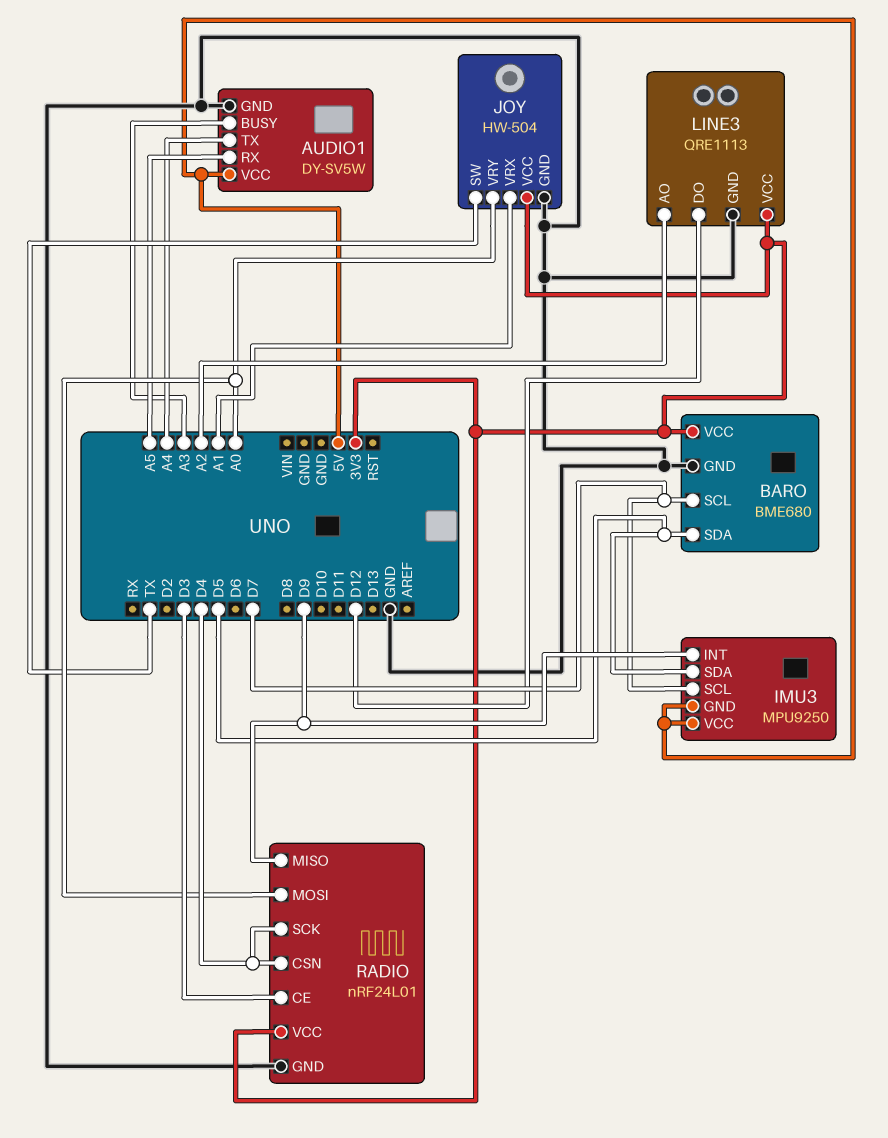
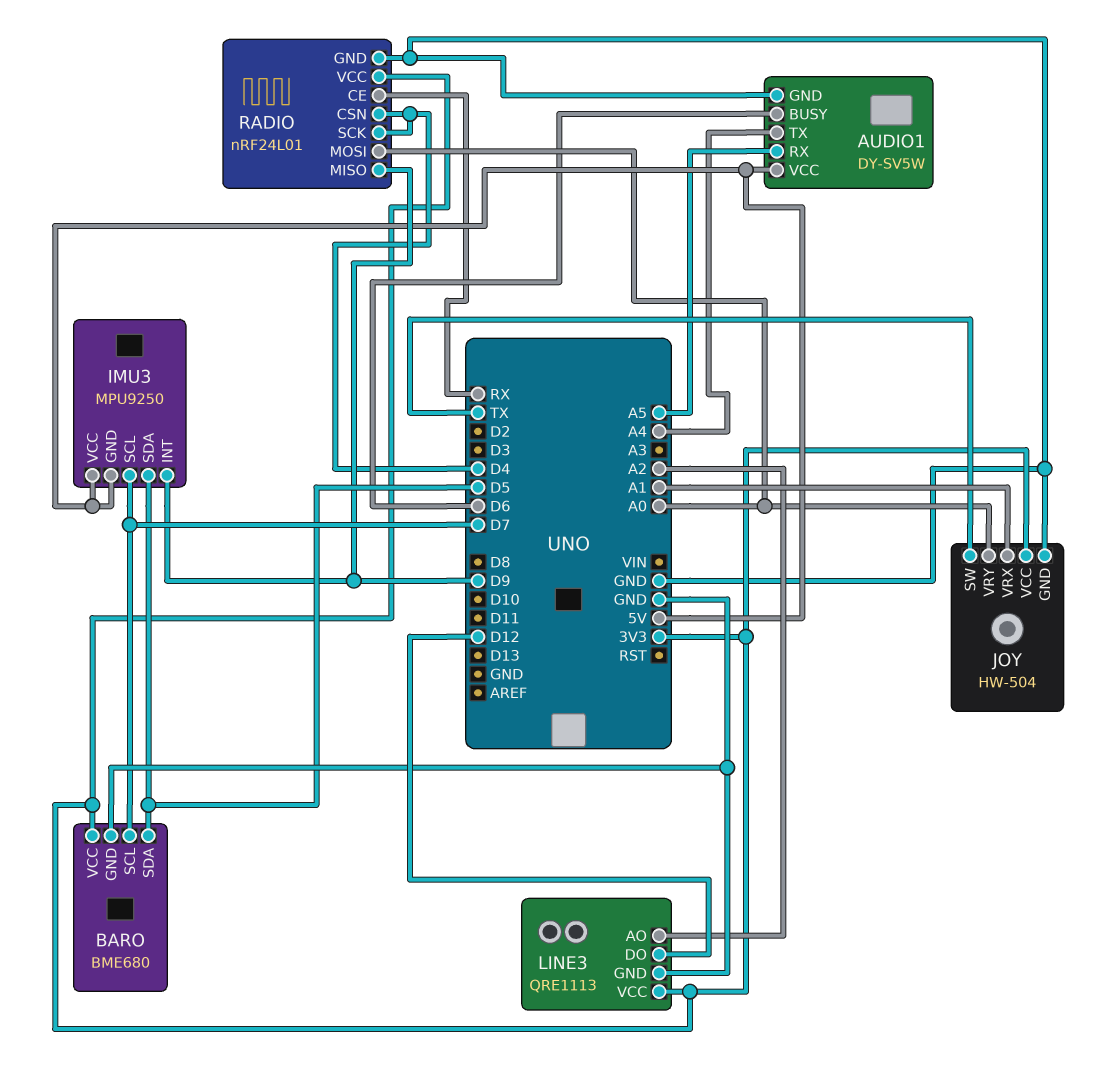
AUDIO1 pin BUSY: A3 -> D6
RADIO pin CE: D3 -> RX

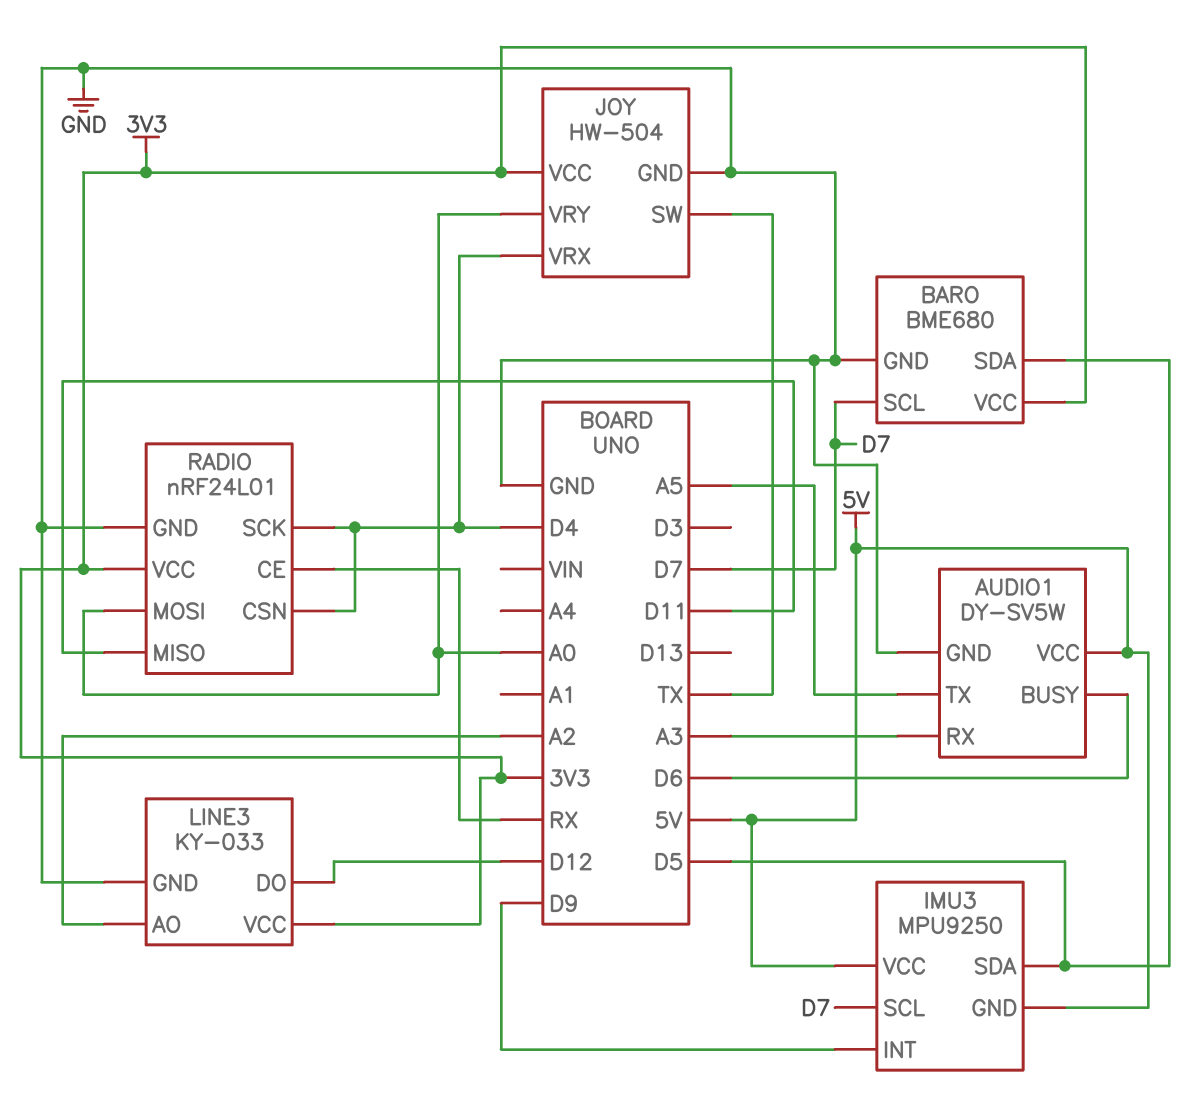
AUDIO1 pin RX: A5 -> A3
AUDIO1 pin TX: A4 -> A5
JOY pin VRX: A1 -> D4
LINE3: QRE1113 -> KY-033
RADIO pin MISO: D9 -> D11

